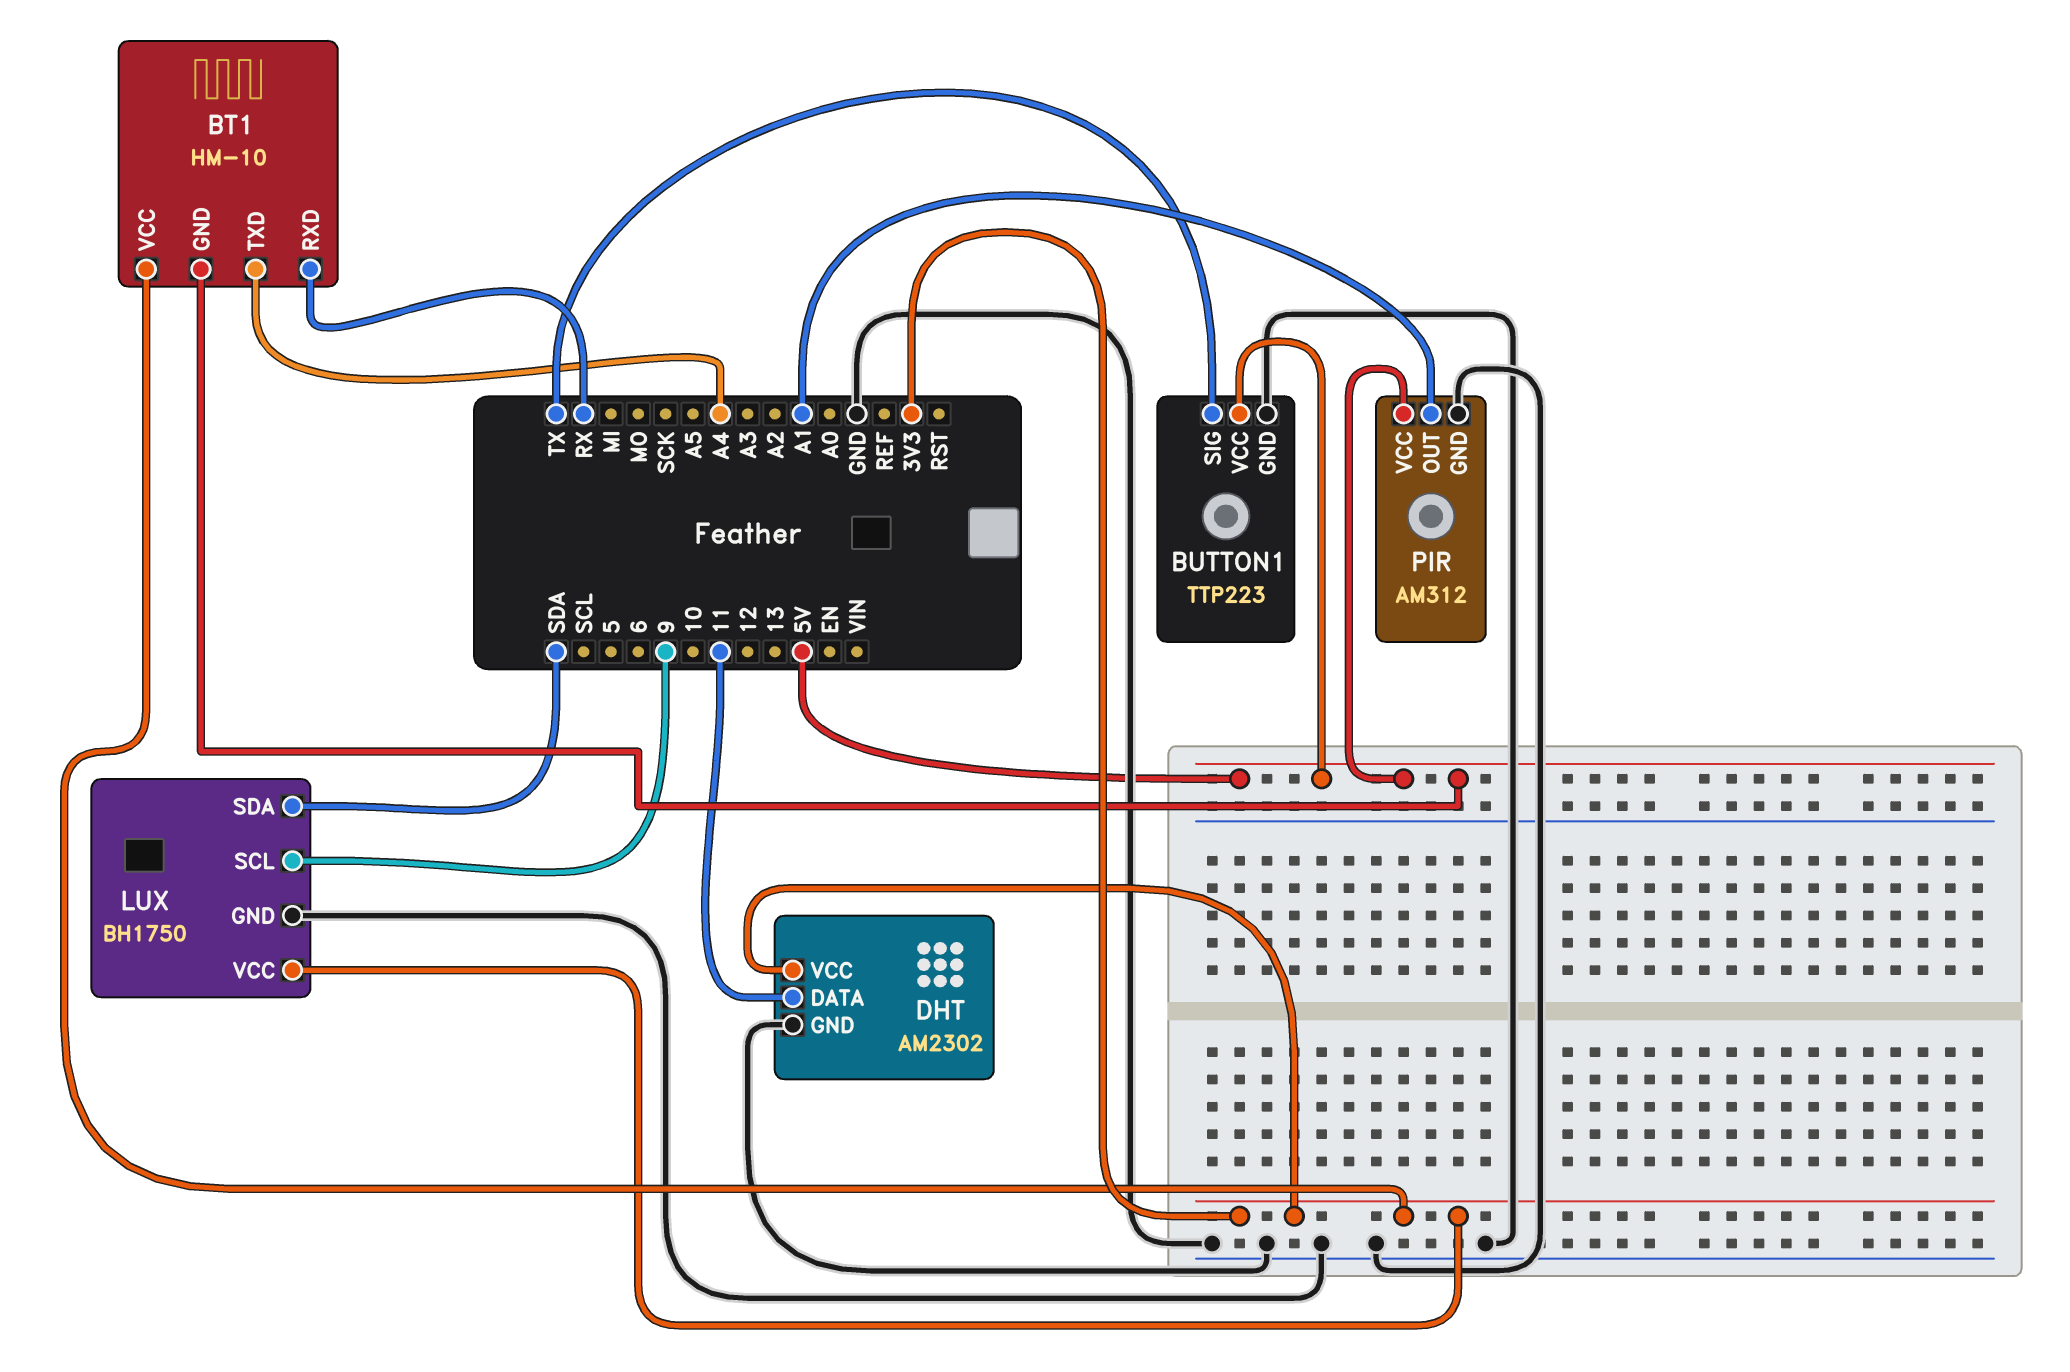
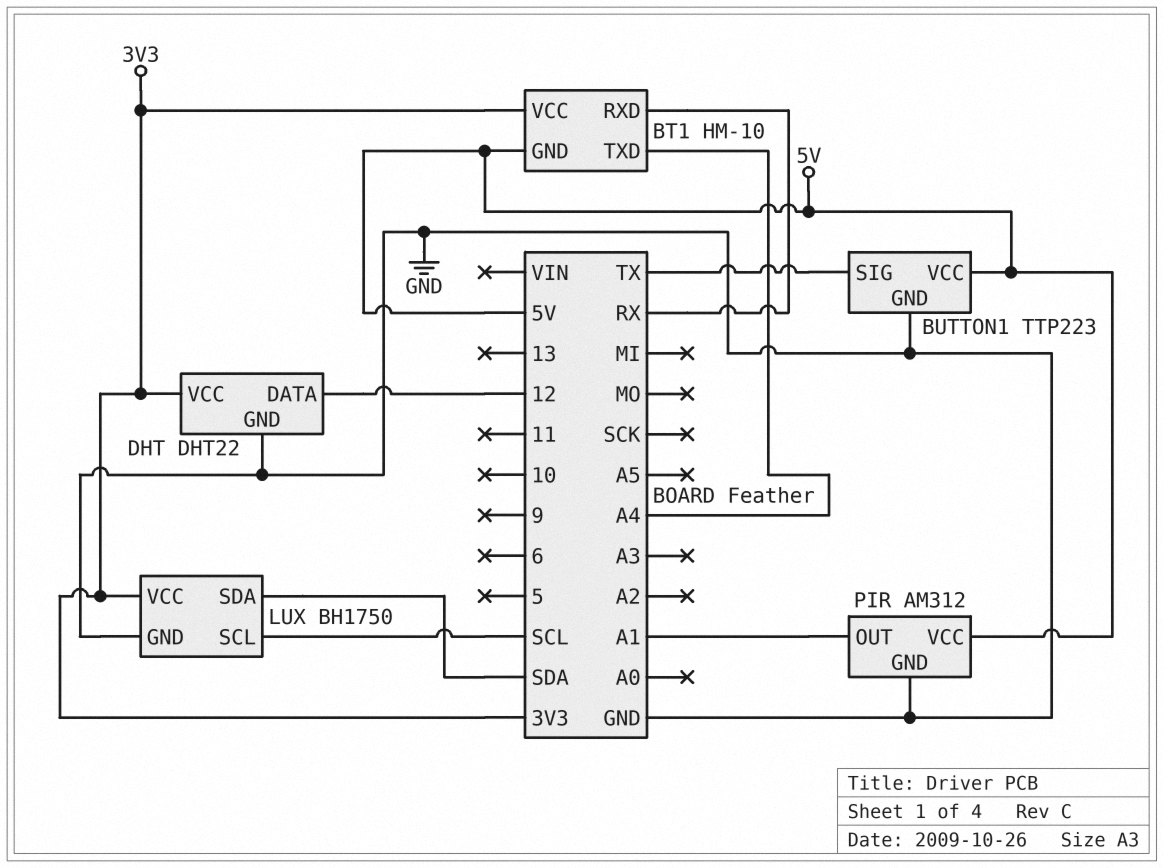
DHT: AM2302 -> DHT22
DHT pin DATA: 11 -> 12
LUX pin SCL: 9 -> SCL

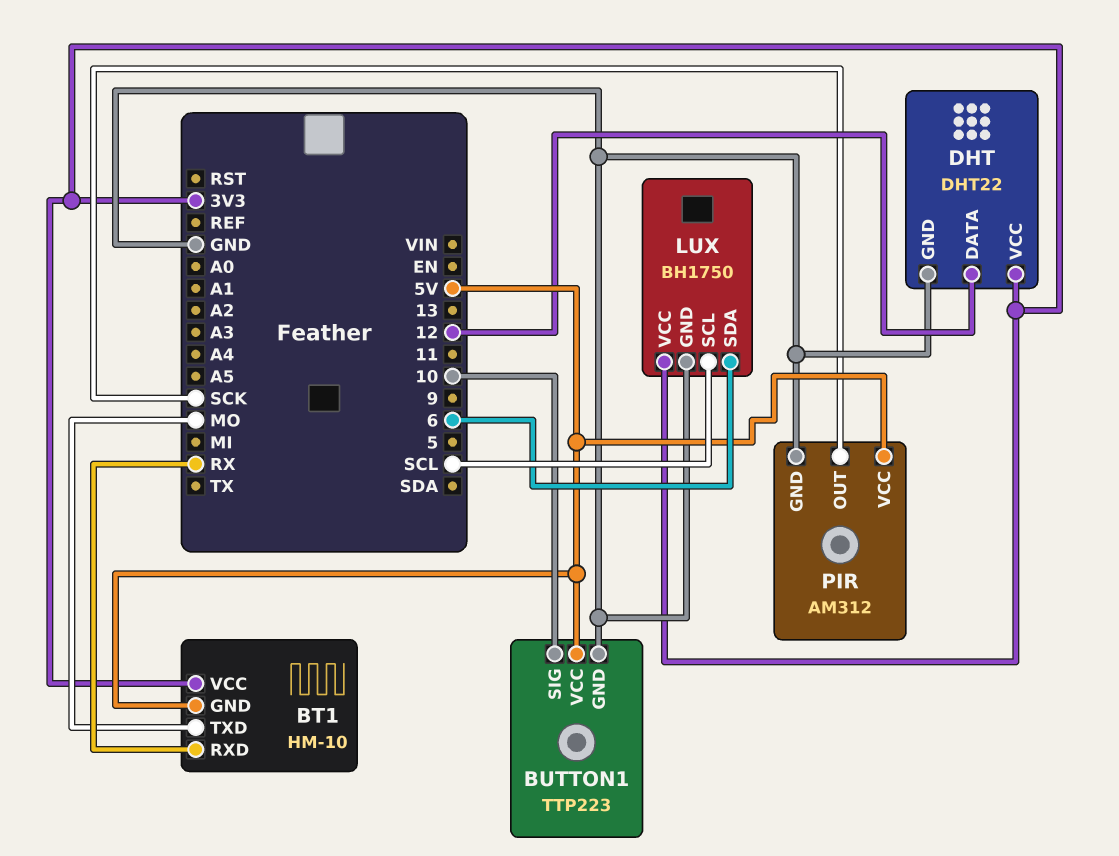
BT1 pin TXD: A4 -> MO
BUTTON1 pin SIG: TX -> 10
LUX pin SDA: SDA -> 6
PIR pin OUT: A1 -> SCK

